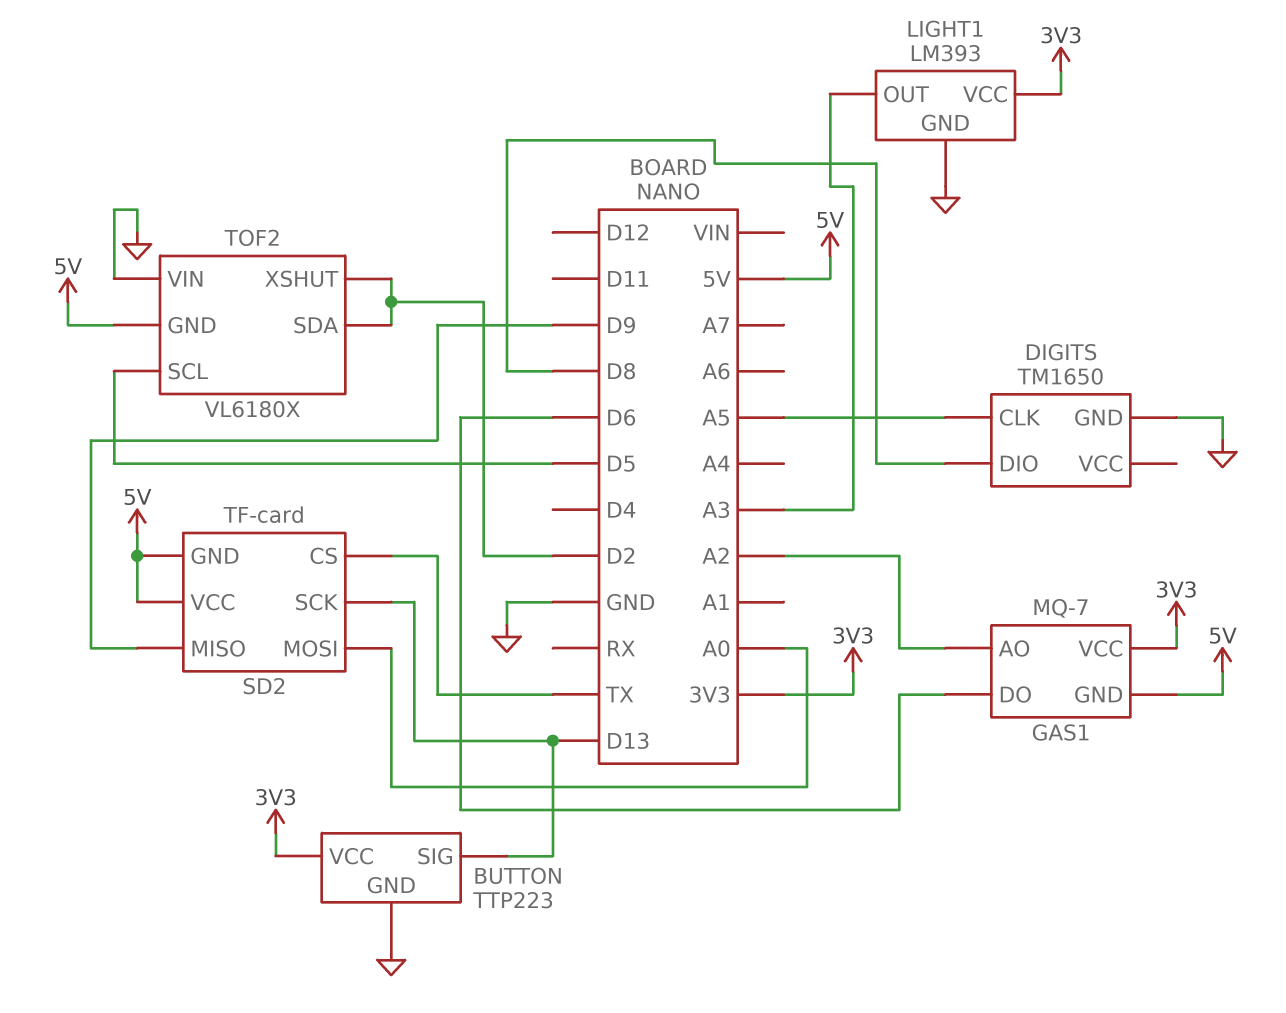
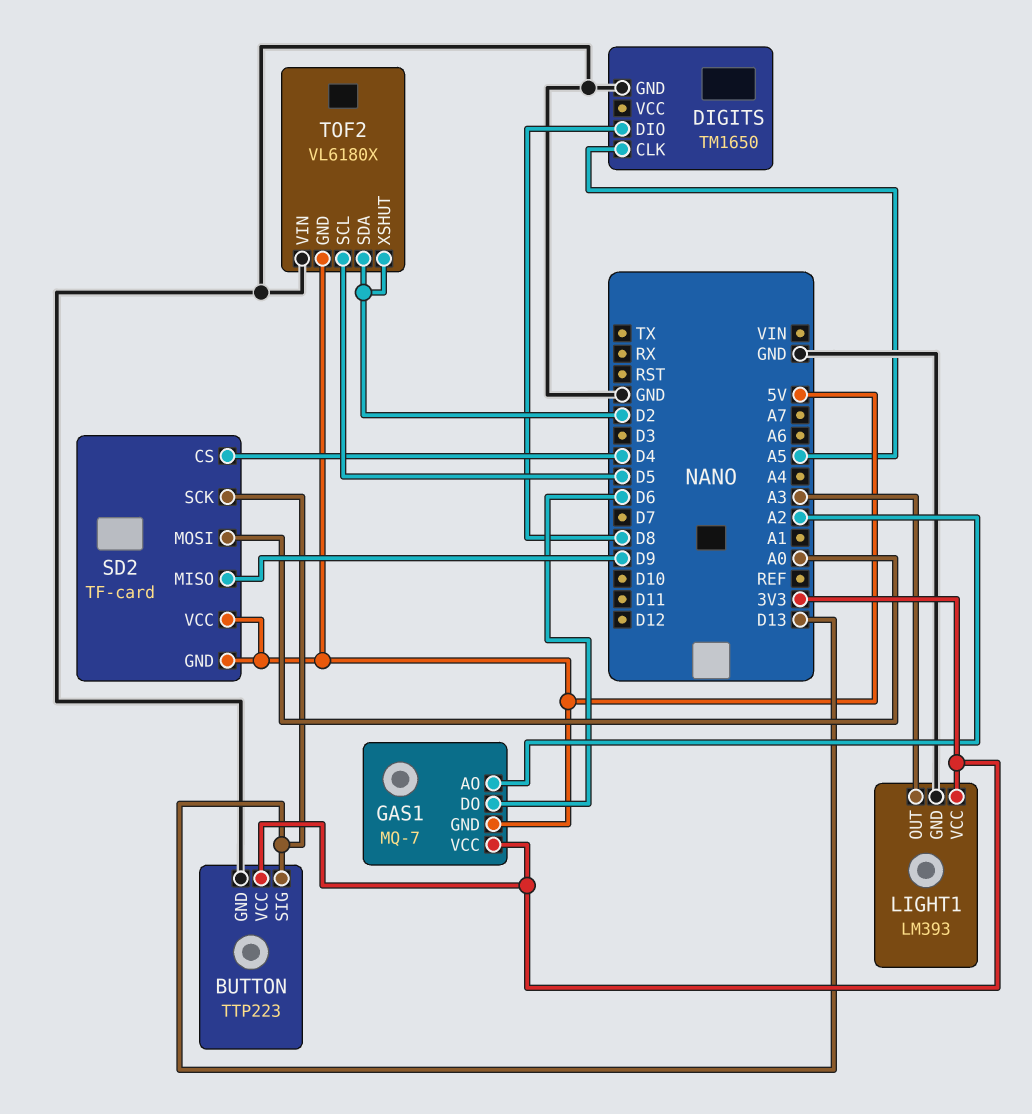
SD2 pin CS: TX -> D4

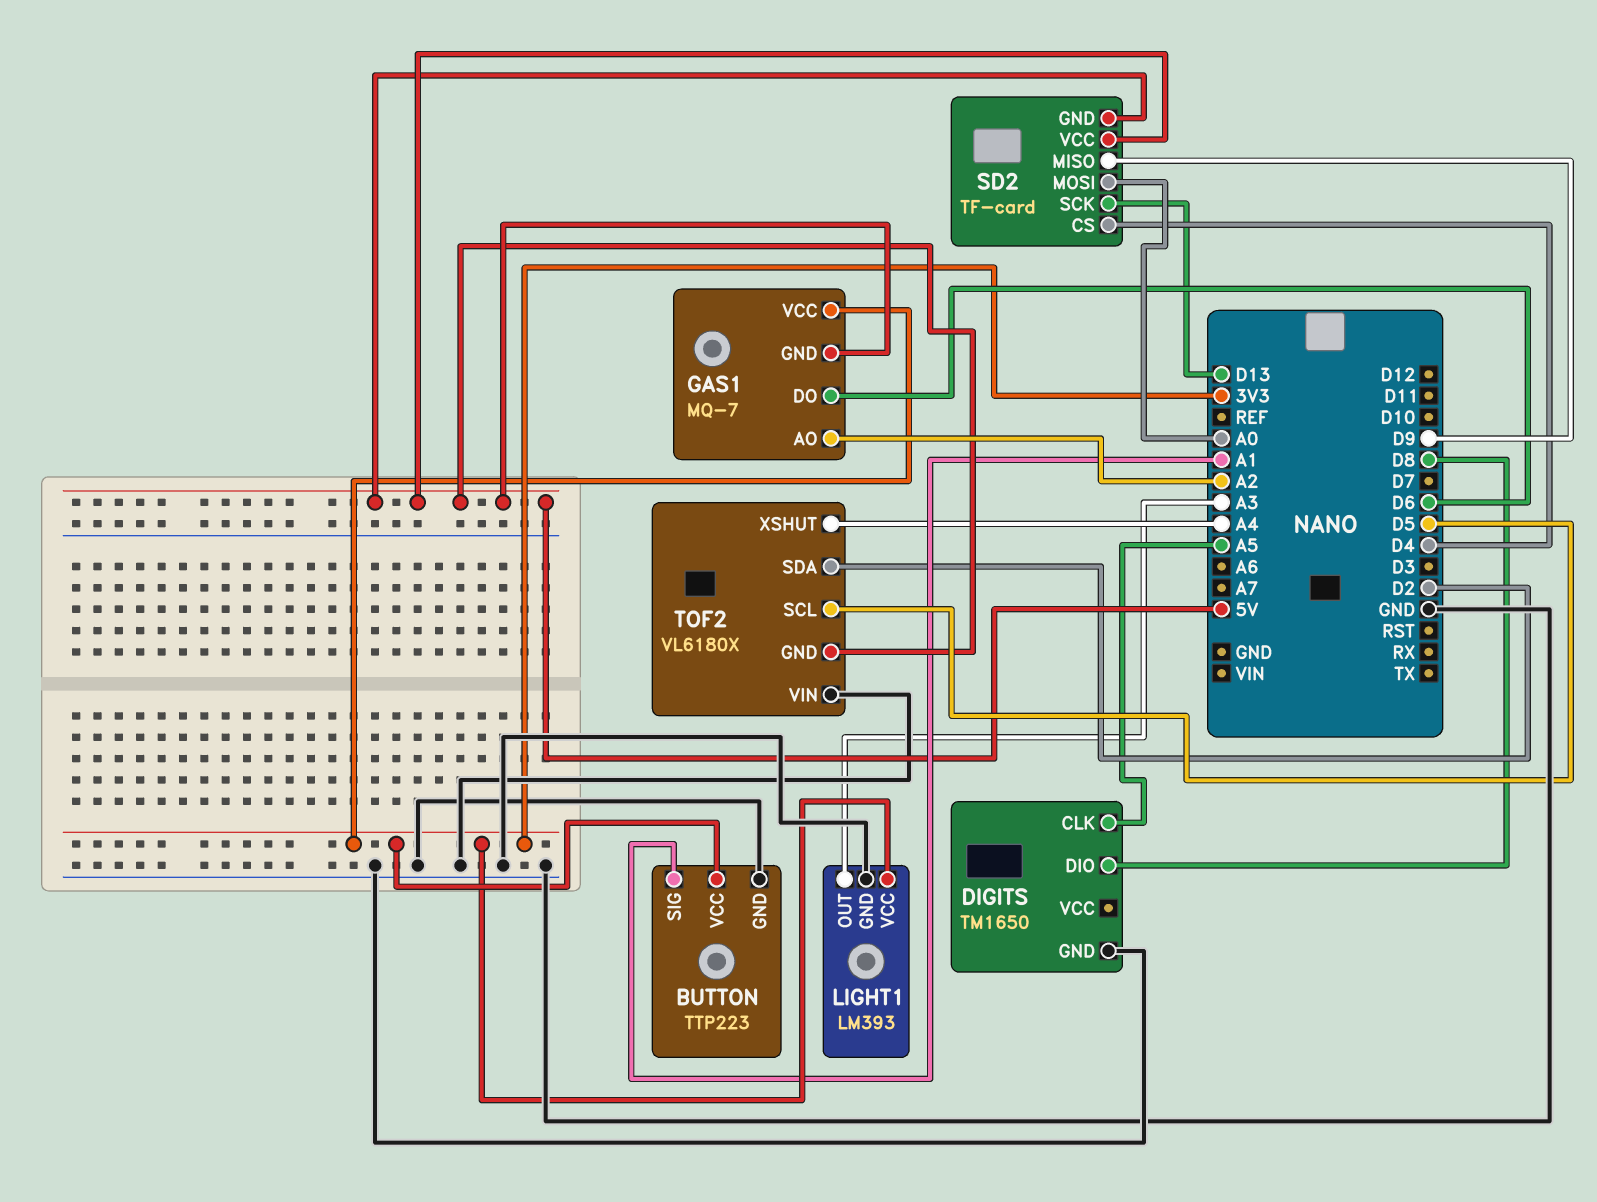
BUTTON pin SIG: D13 -> A1
TOF2 pin XSHUT: D2 -> A4

